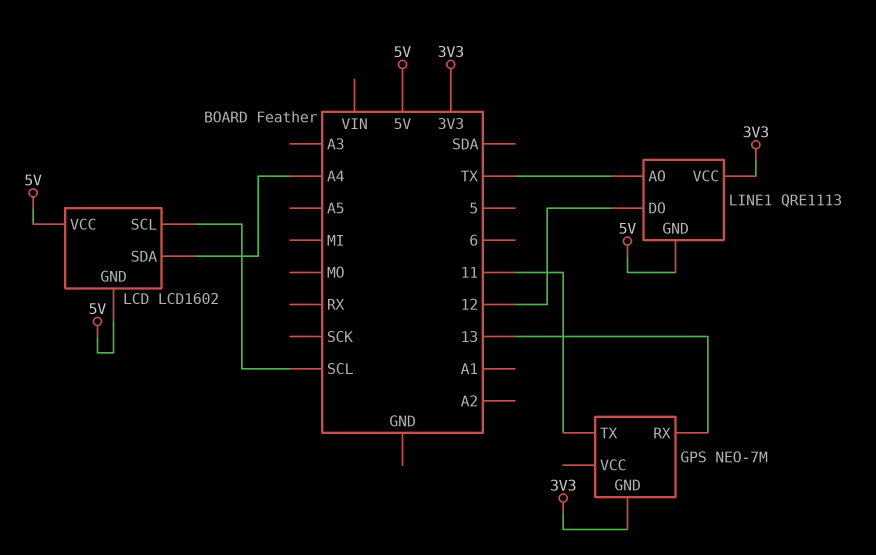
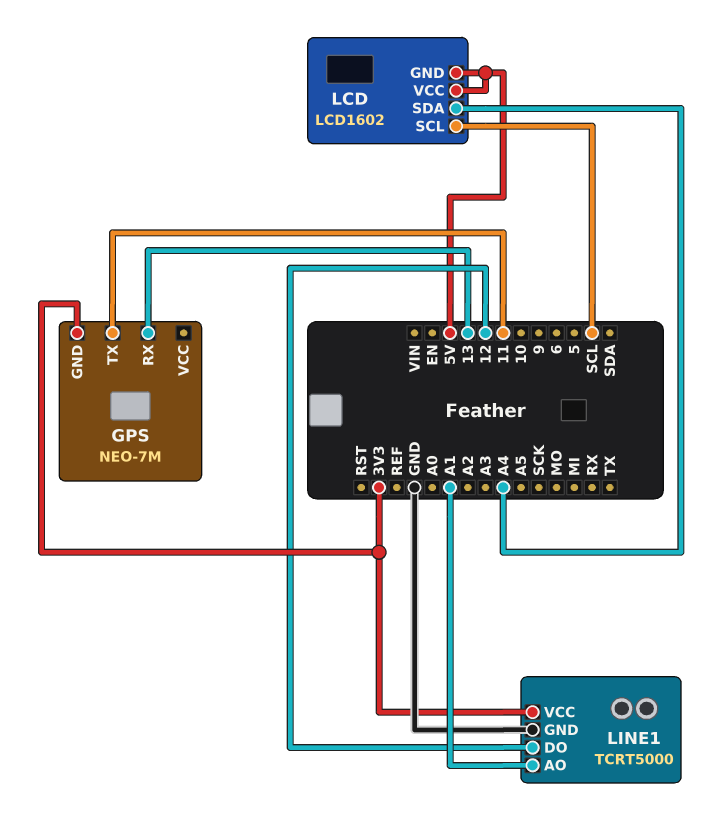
LINE1: QRE1113 -> TCRT5000
LINE1 pin AO: TX -> A1
LINE1 pin GND: 5V -> GND

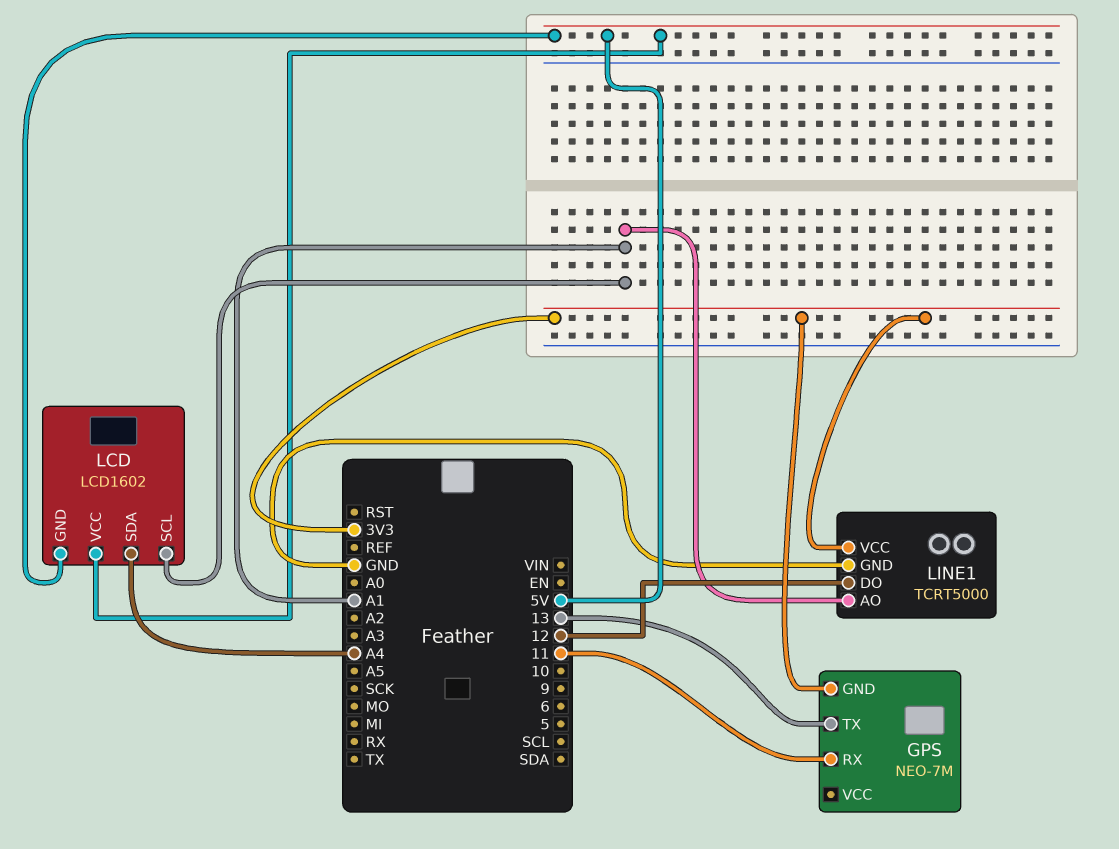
GPS pin RX: 13 -> 11
GPS pin TX: 11 -> 13
LCD pin SCL: SCL -> A1

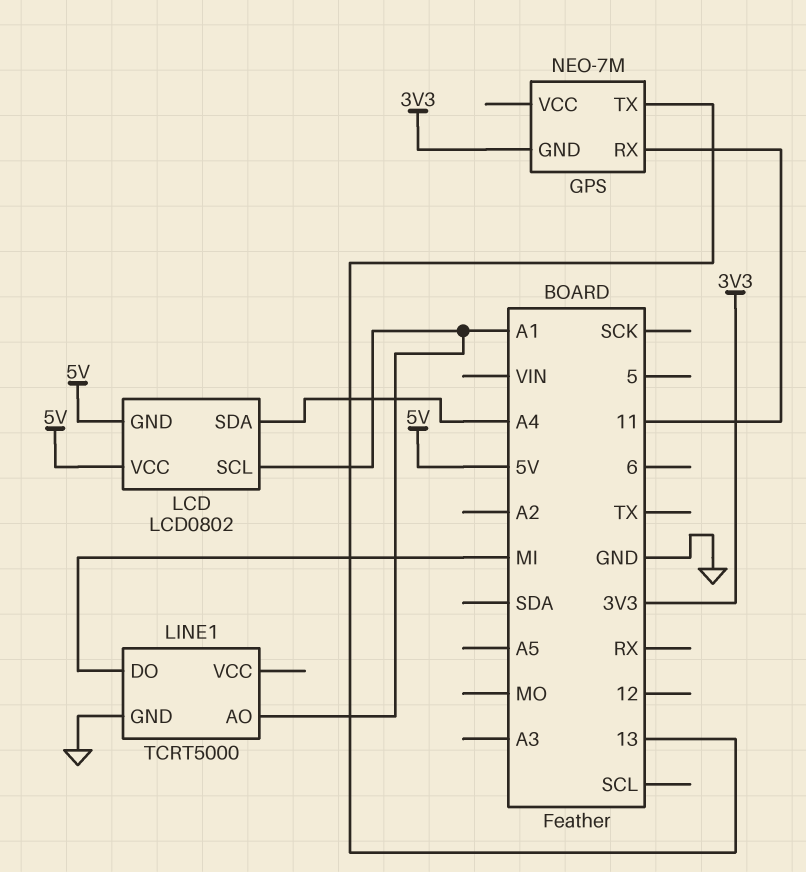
LCD: LCD1602 -> LCD0802
LINE1 pin DO: 12 -> MI
LINE1 pin VCC: 3V3 -> none

